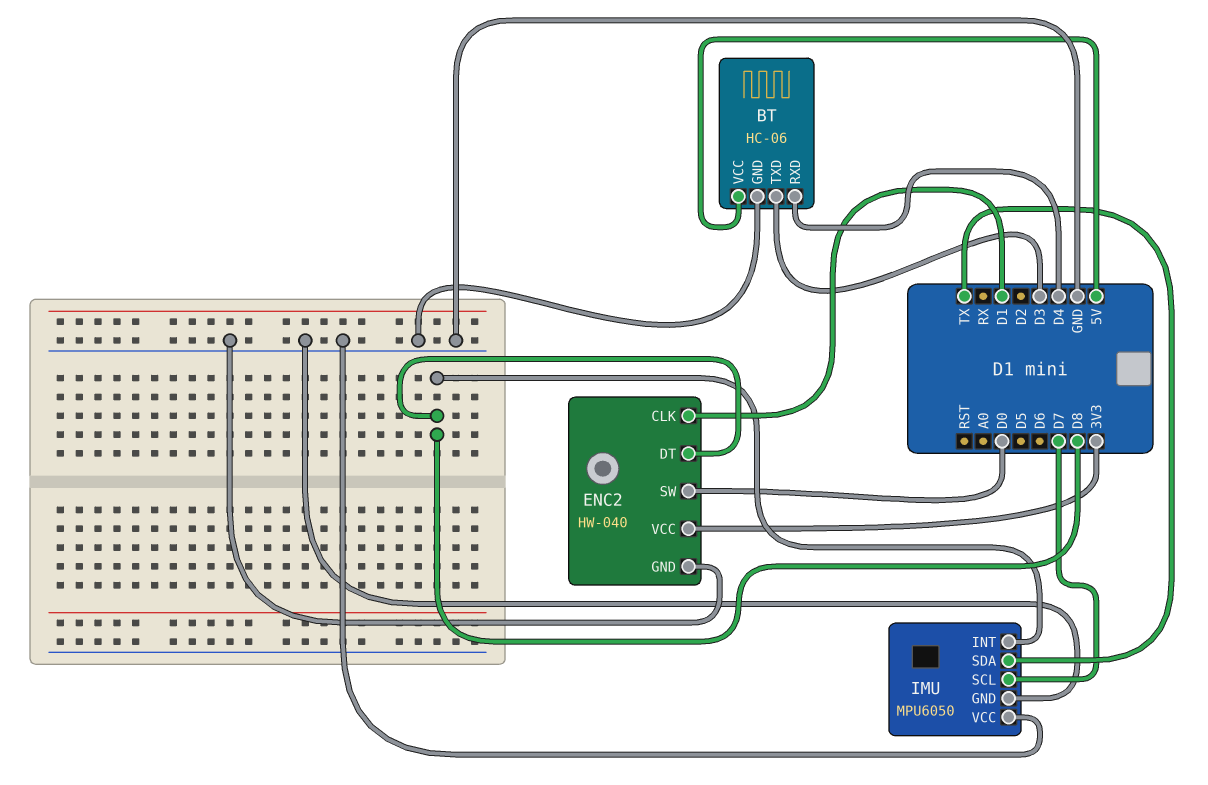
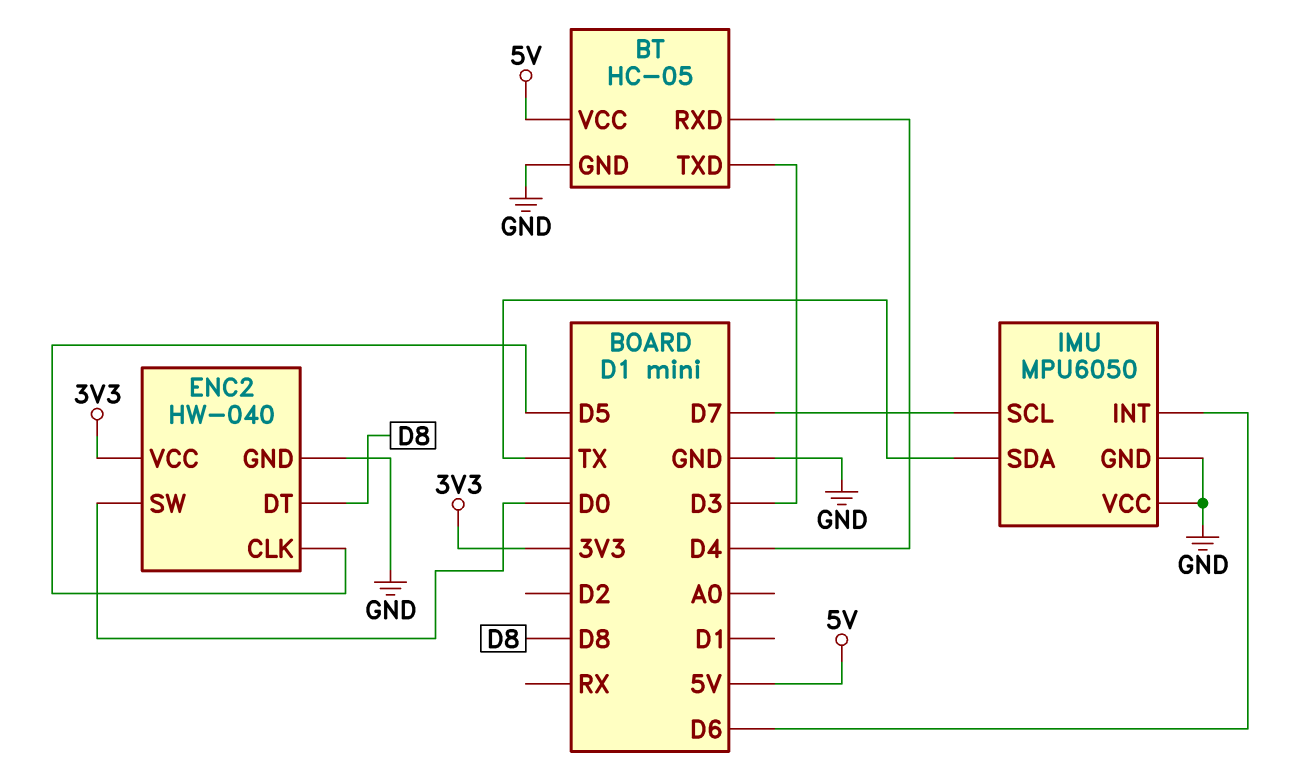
BT: HC-06 -> HC-05
ENC2 pin CLK: D1 -> D5
IMU pin INT: D8 -> D6

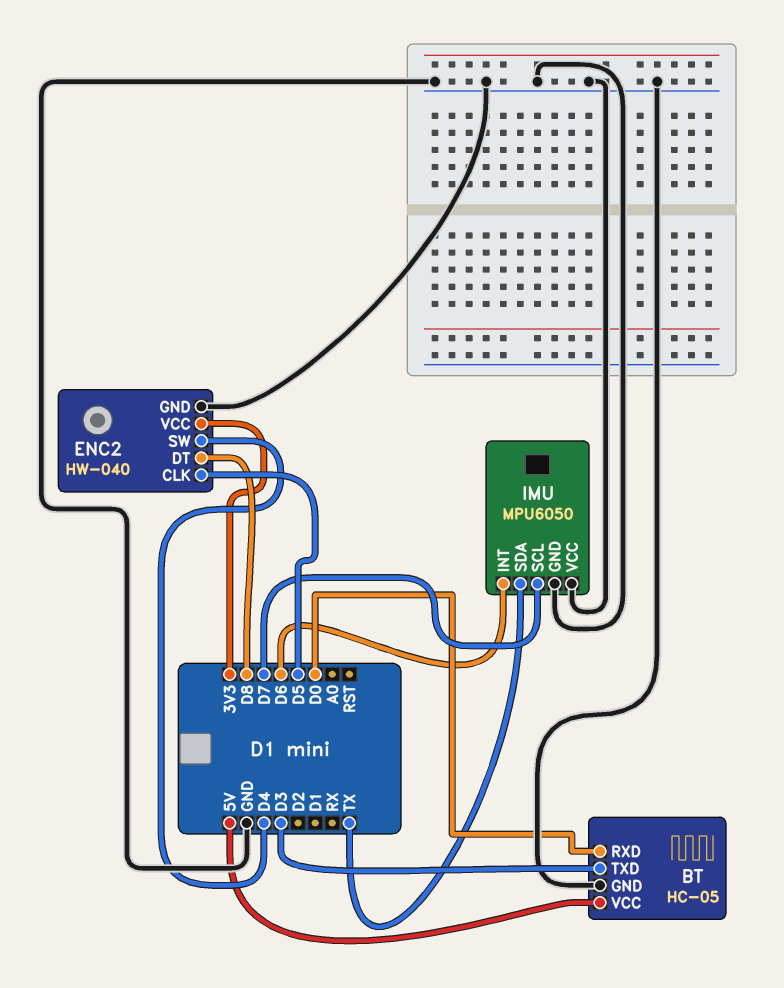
BT pin RXD: D4 -> D0
ENC2 pin SW: D0 -> D4

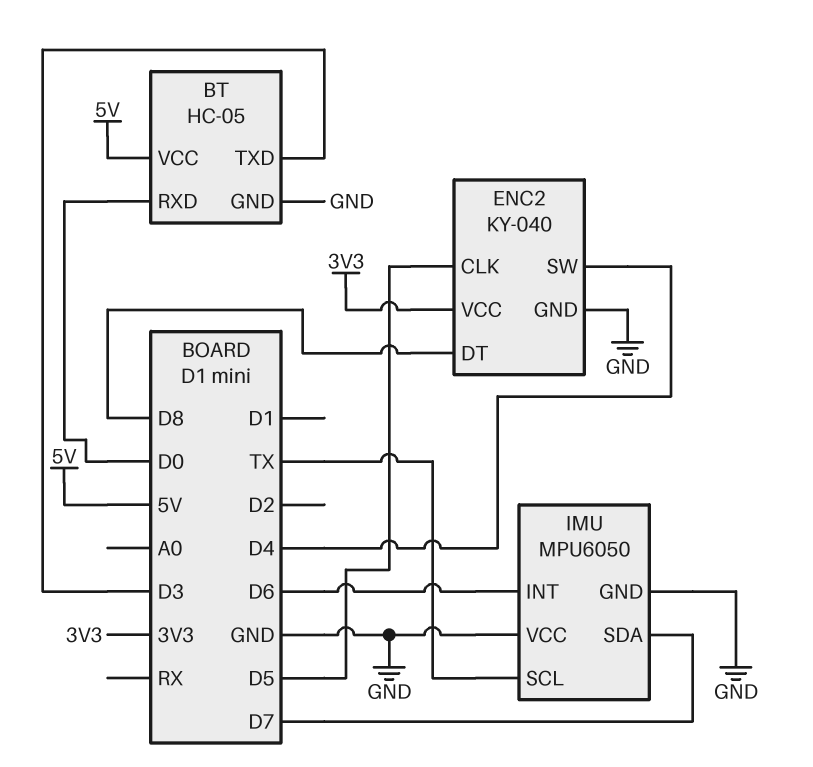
ENC2: HW-040 -> KY-040
IMU pin SCL: D7 -> TX
IMU pin SDA: TX -> D7

